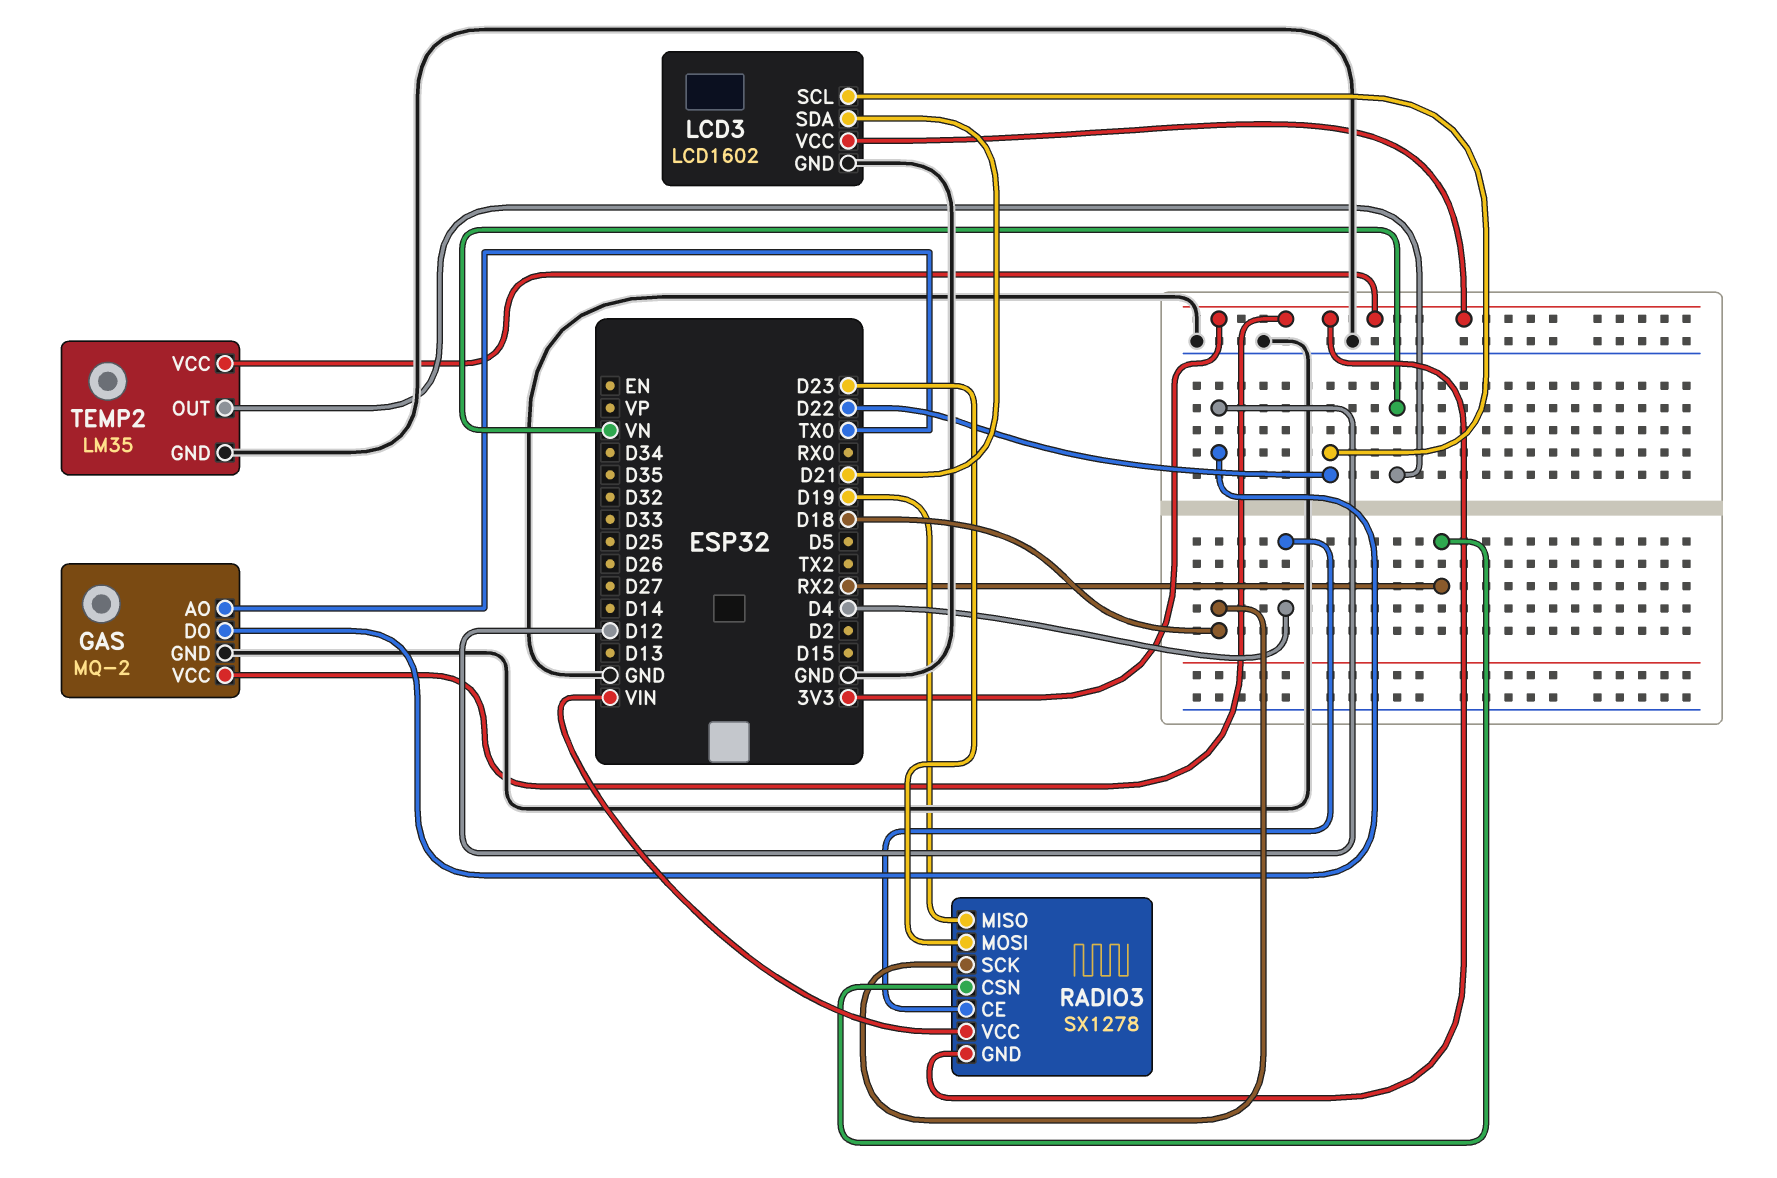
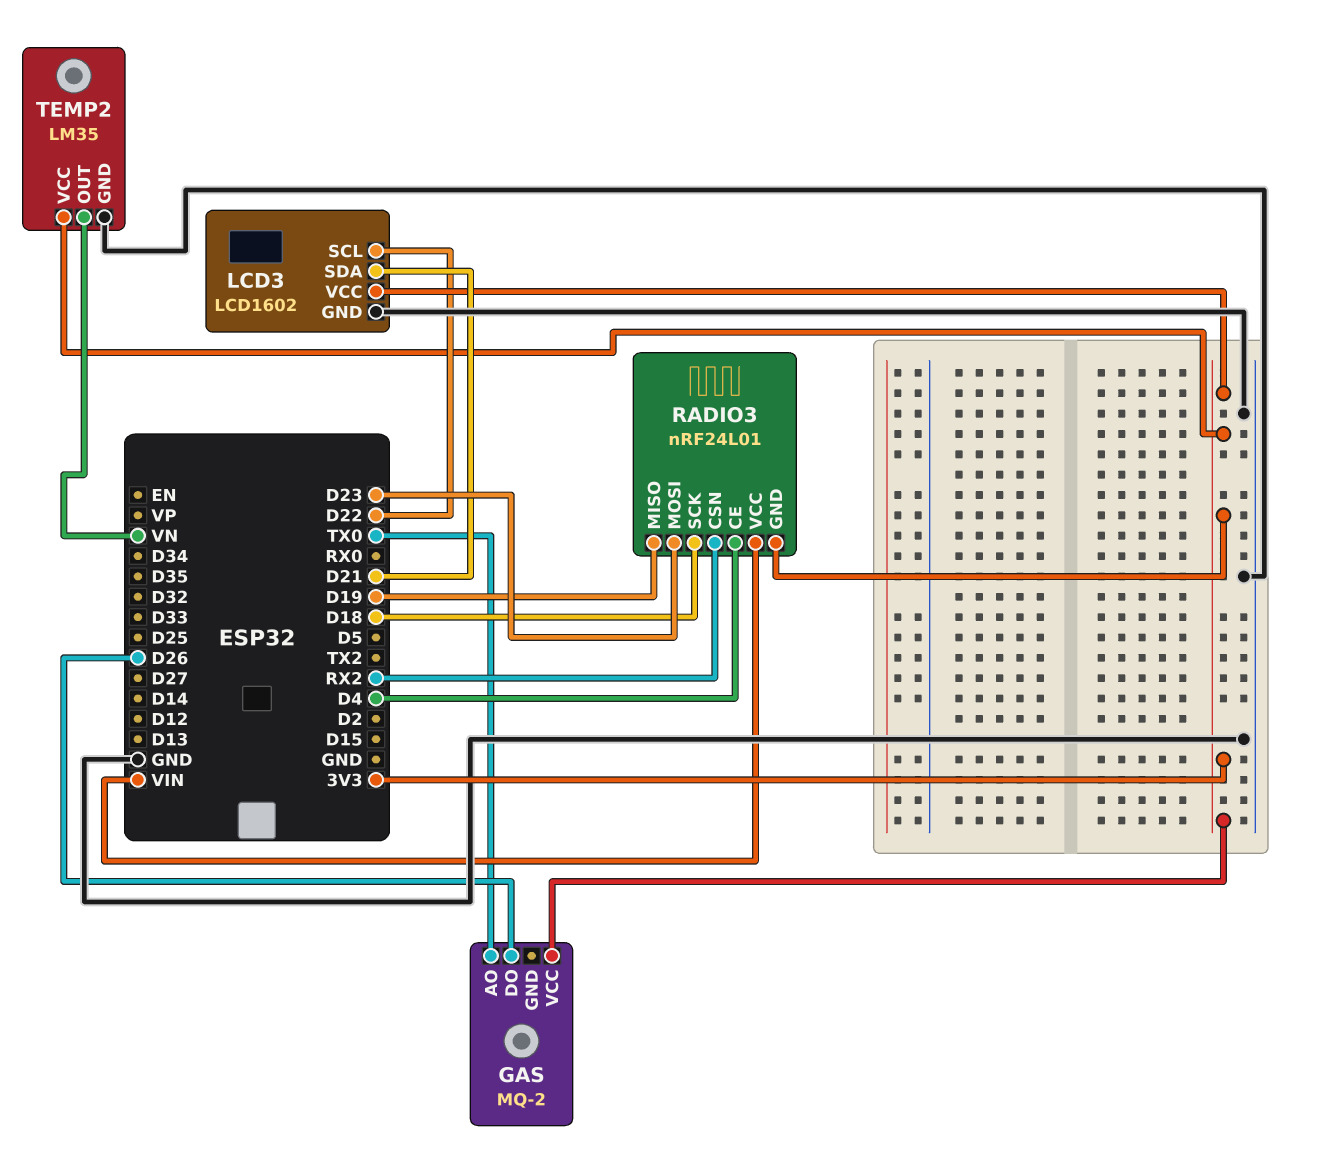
GAS pin DO: D12 -> D26
GAS pin GND: GND -> none
RADIO3: SX1278 -> nRF24L01

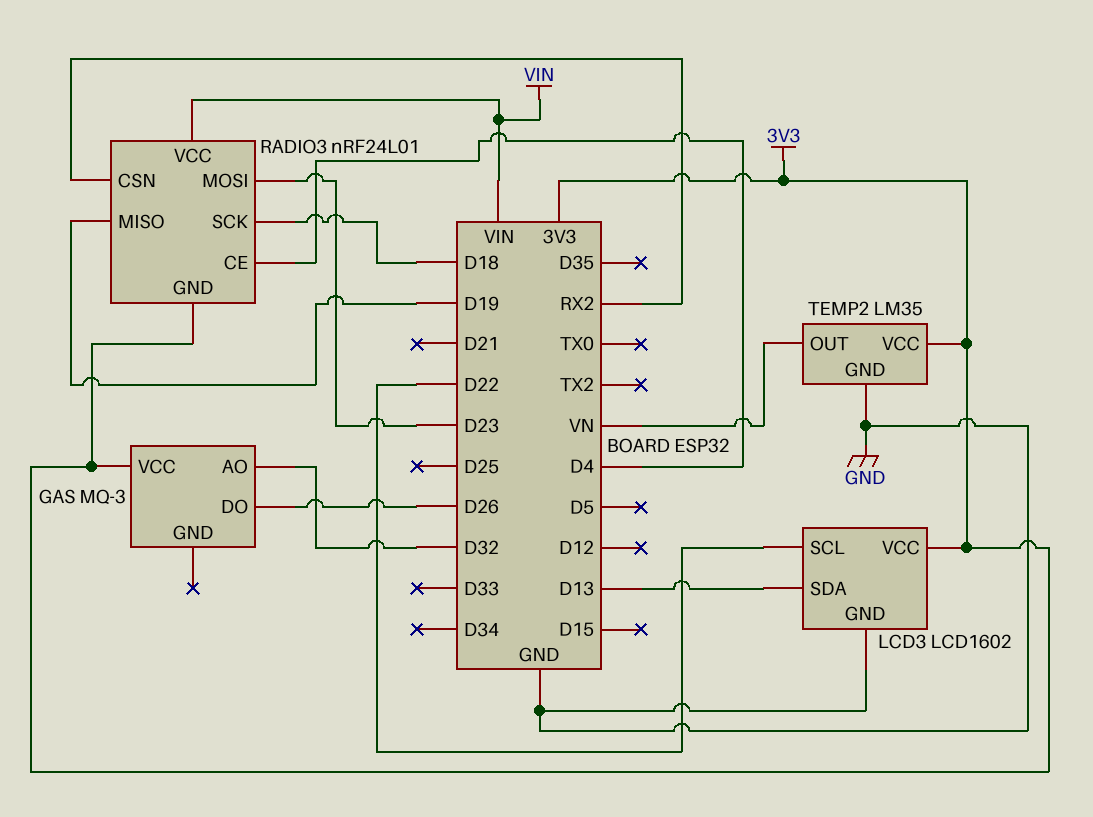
GAS: MQ-2 -> MQ-3
GAS pin AO: TX0 -> D32
LCD3 pin SDA: D21 -> D13

